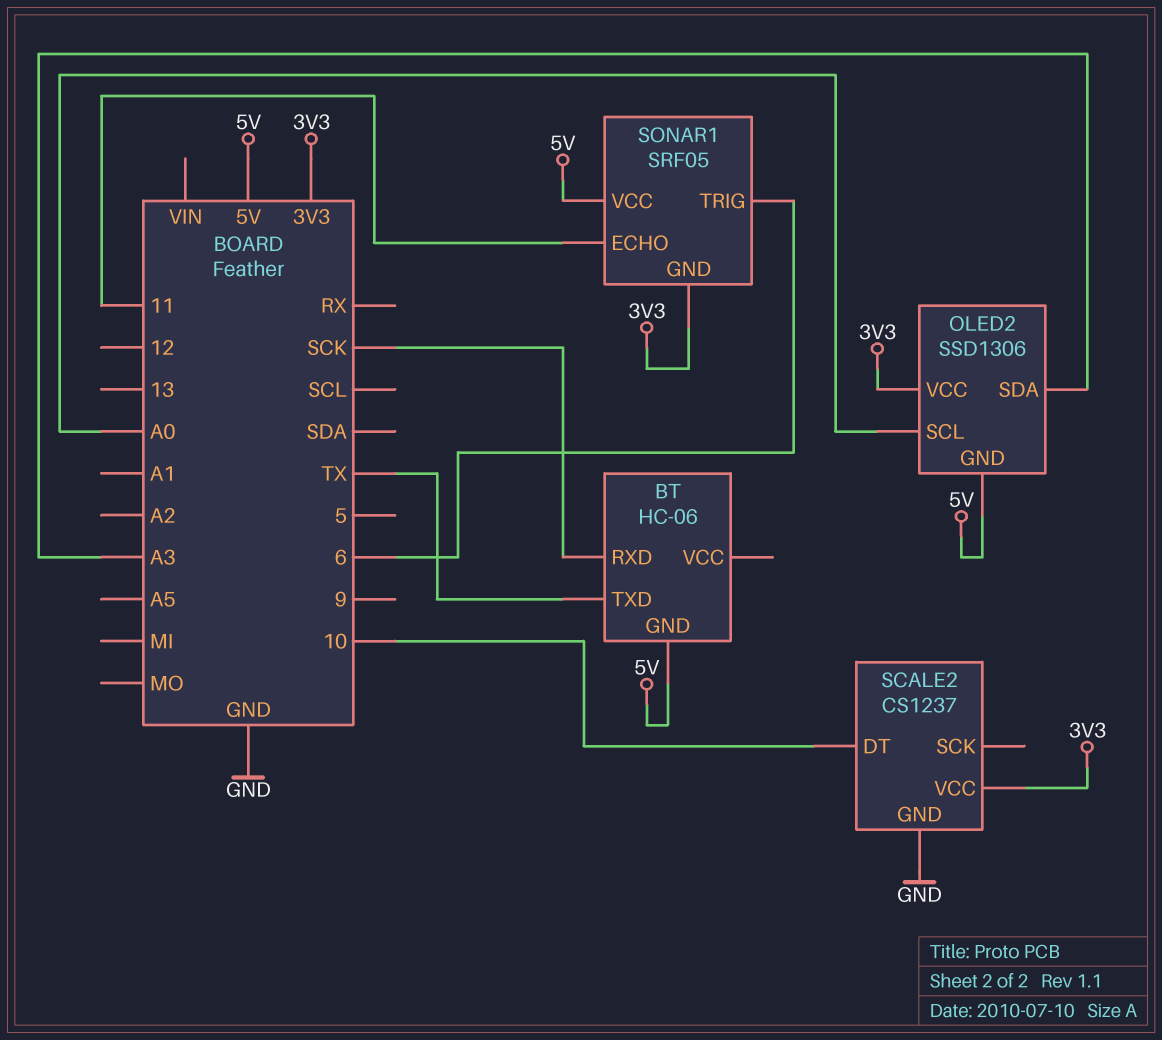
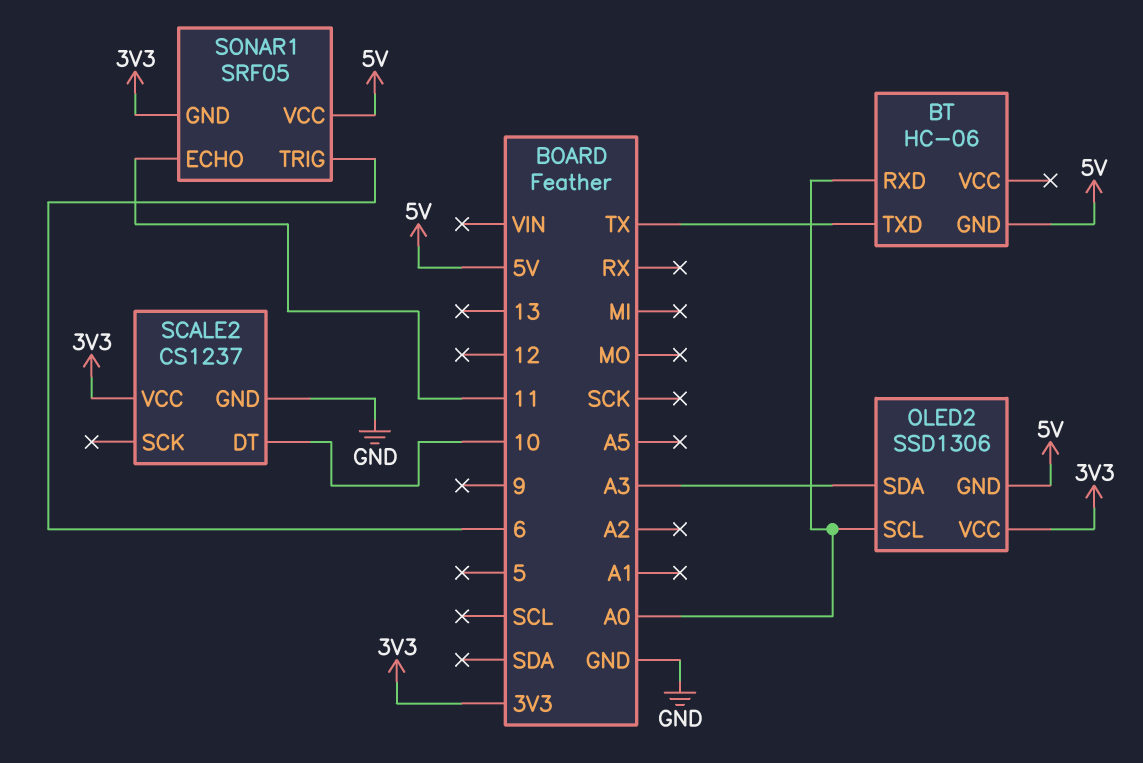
BT pin RXD: SCK -> A0

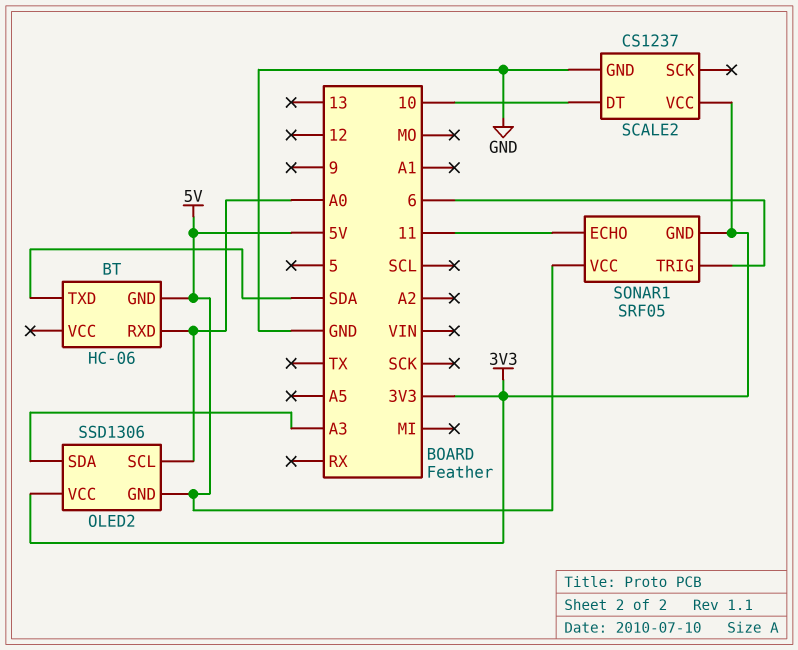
BT pin TXD: TX -> SDA

